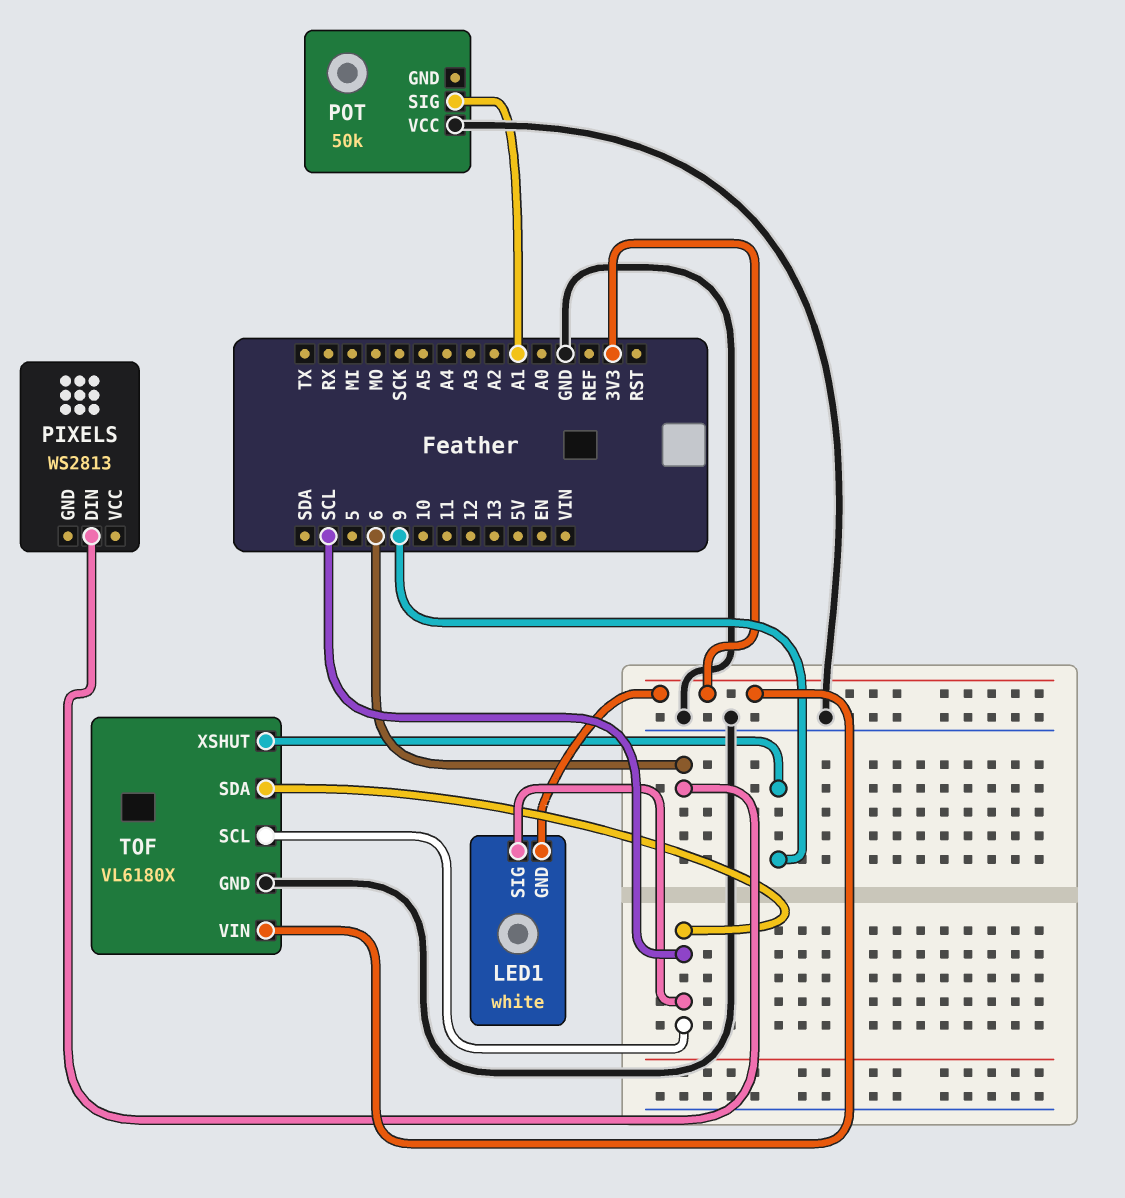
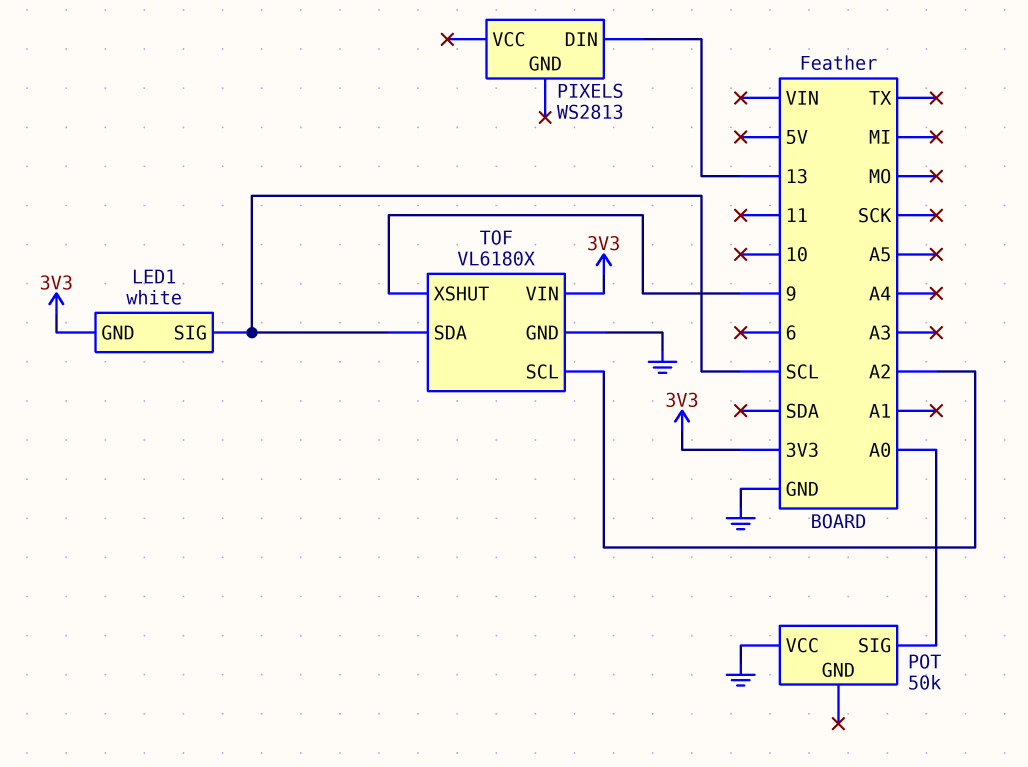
PIXELS pin DIN: 6 -> 13
POT pin SIG: A1 -> A0
TOF pin SCL: SCL -> A2

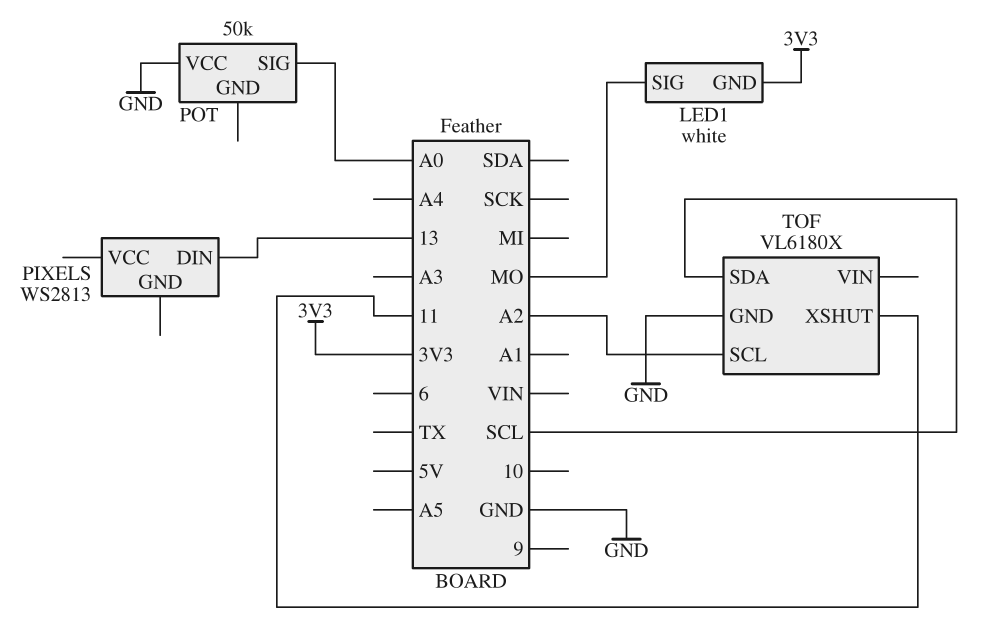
LED1 pin SIG: SCL -> MO
TOF pin VIN: 3V3 -> none
TOF pin XSHUT: 9 -> 11

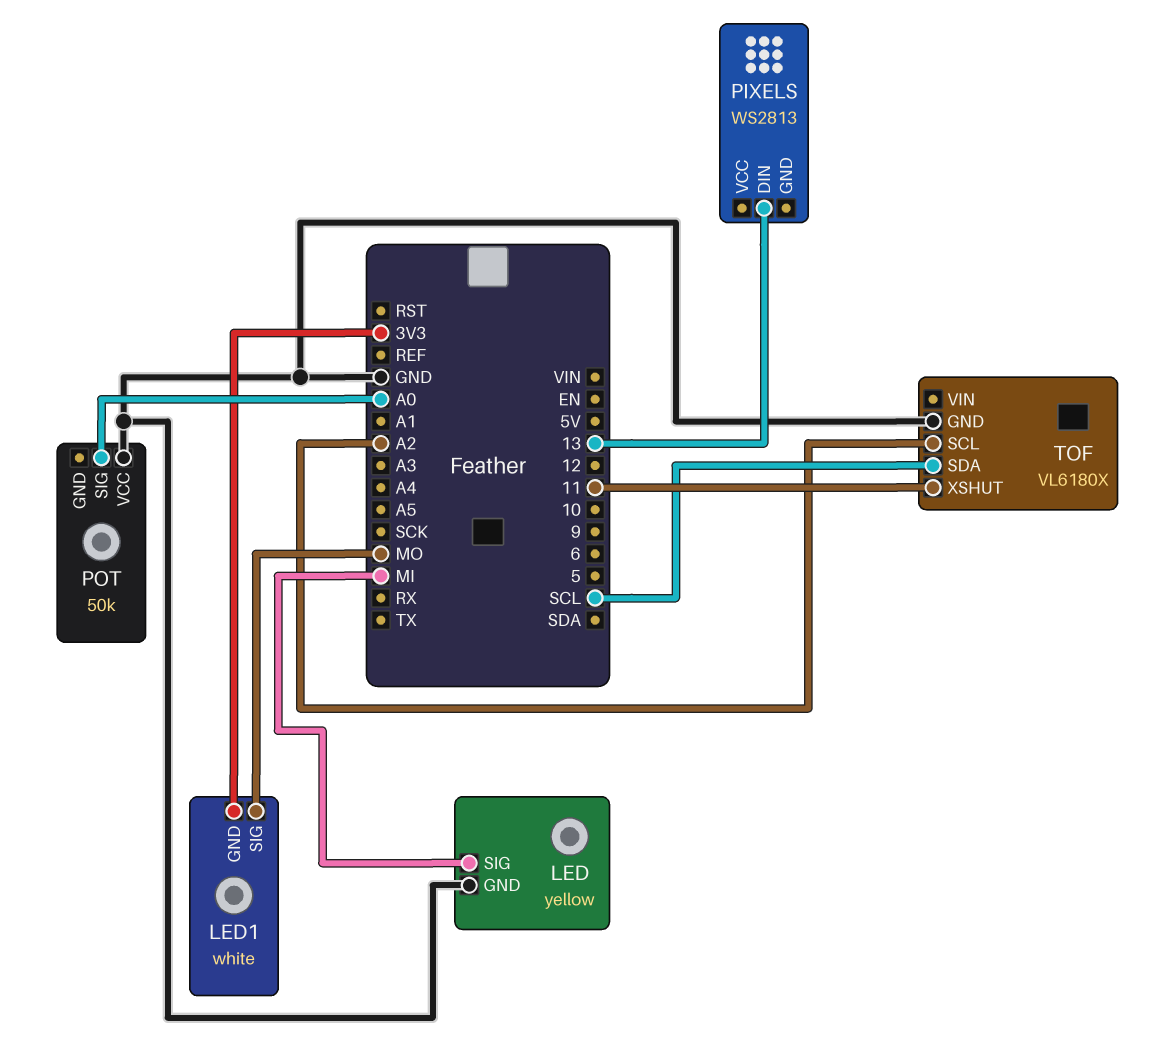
LED: none -> yellow
LED pin GND: none -> GND
LED pin SIG: none -> MI

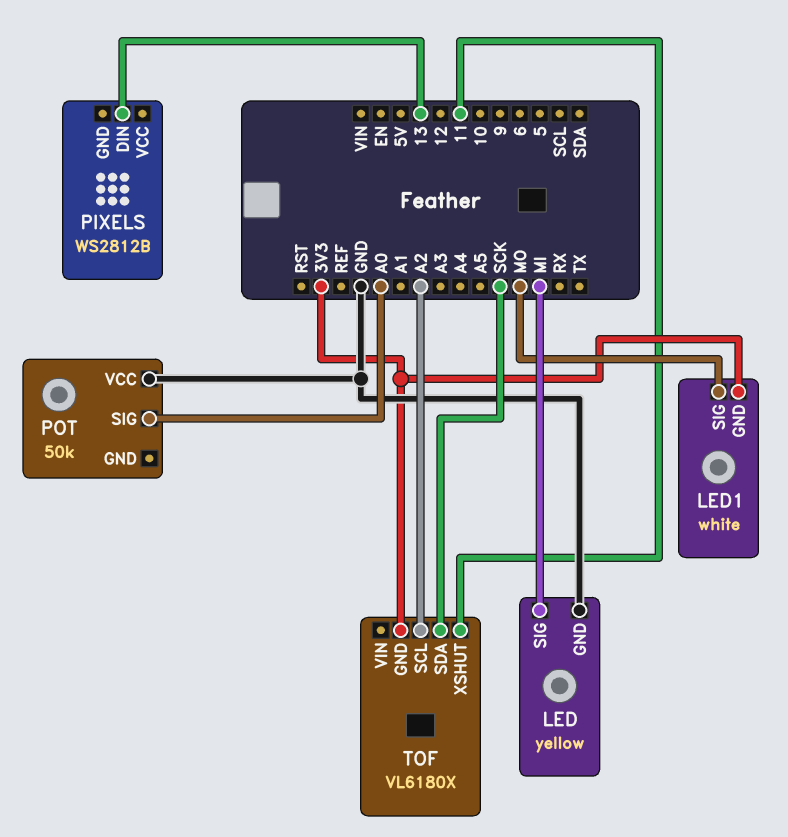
PIXELS: WS2813 -> WS2812B
TOF pin GND: GND -> 3V3
TOF pin SDA: SCL -> SCK

